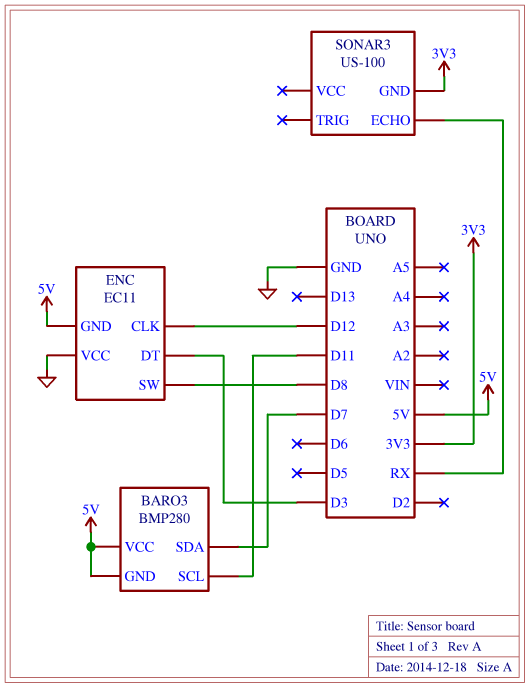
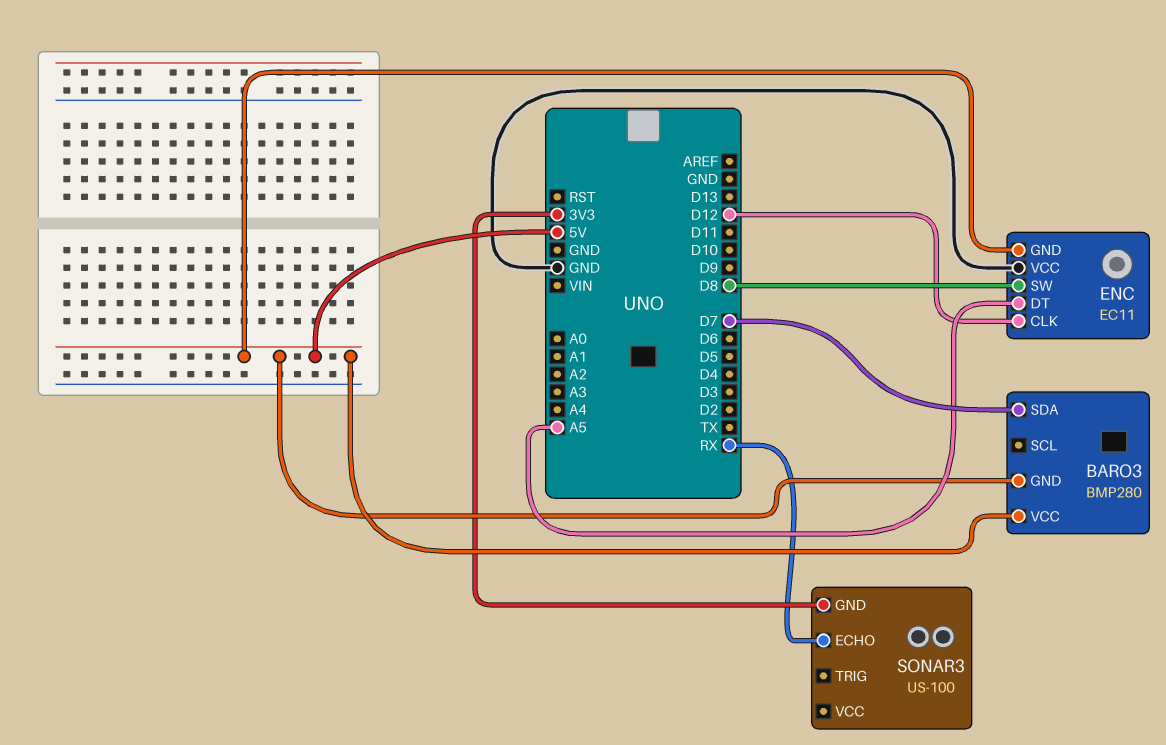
BARO3 pin SCL: D11 -> none
ENC pin DT: D3 -> A5

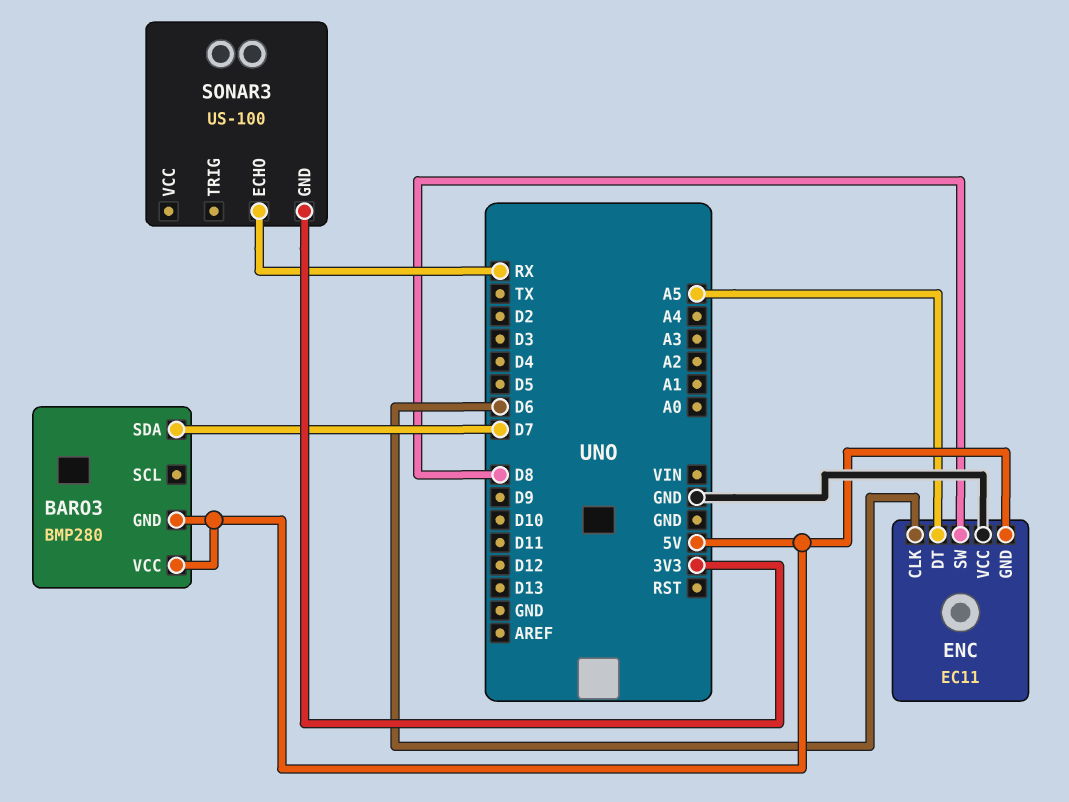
ENC pin CLK: D12 -> D6

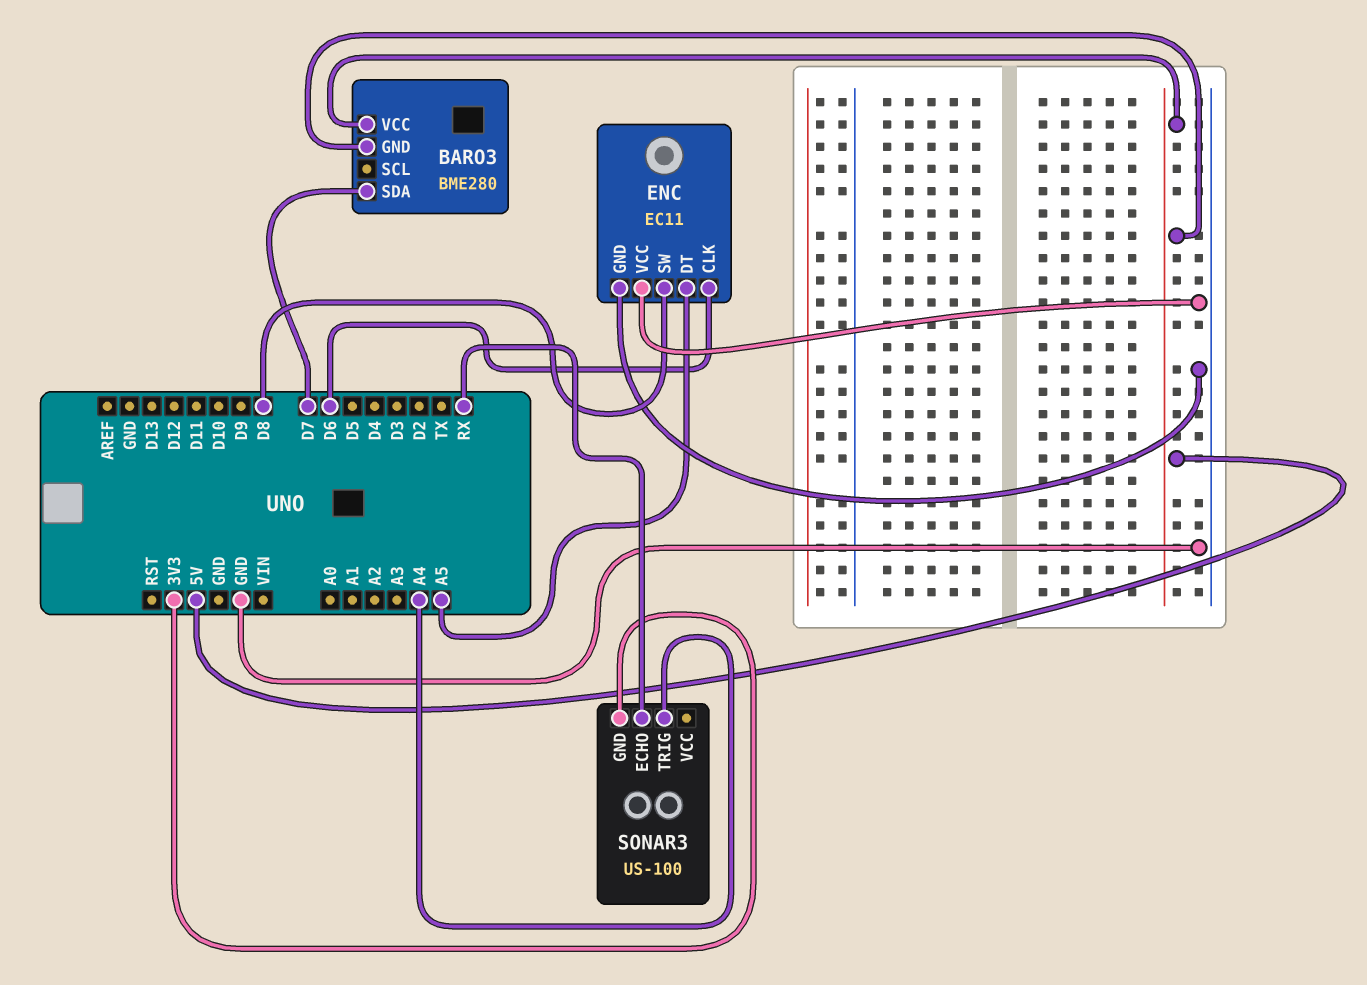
BARO3: BMP280 -> BME280
ENC pin GND: 5V -> GND
SONAR3 pin TRIG: none -> A4

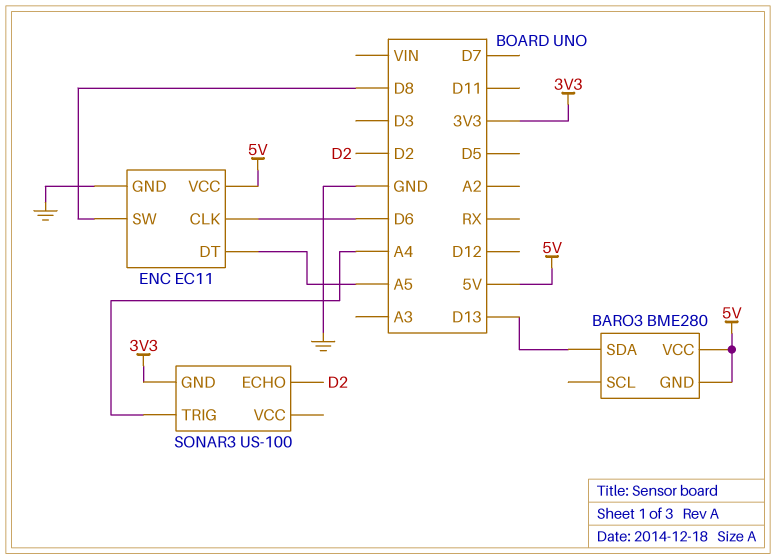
BARO3 pin SDA: D7 -> D13
ENC pin VCC: GND -> 5V
SONAR3 pin ECHO: RX -> D2

